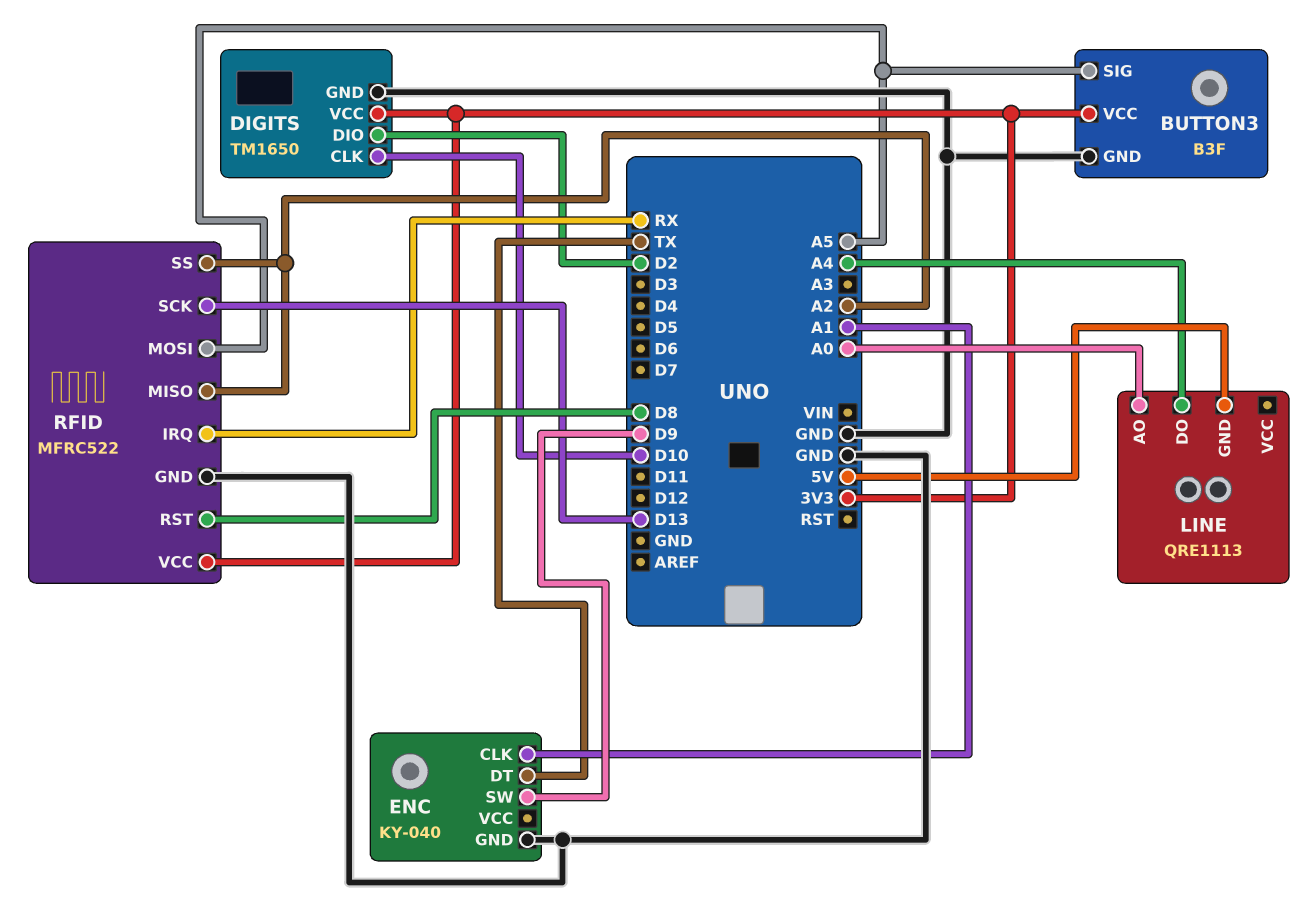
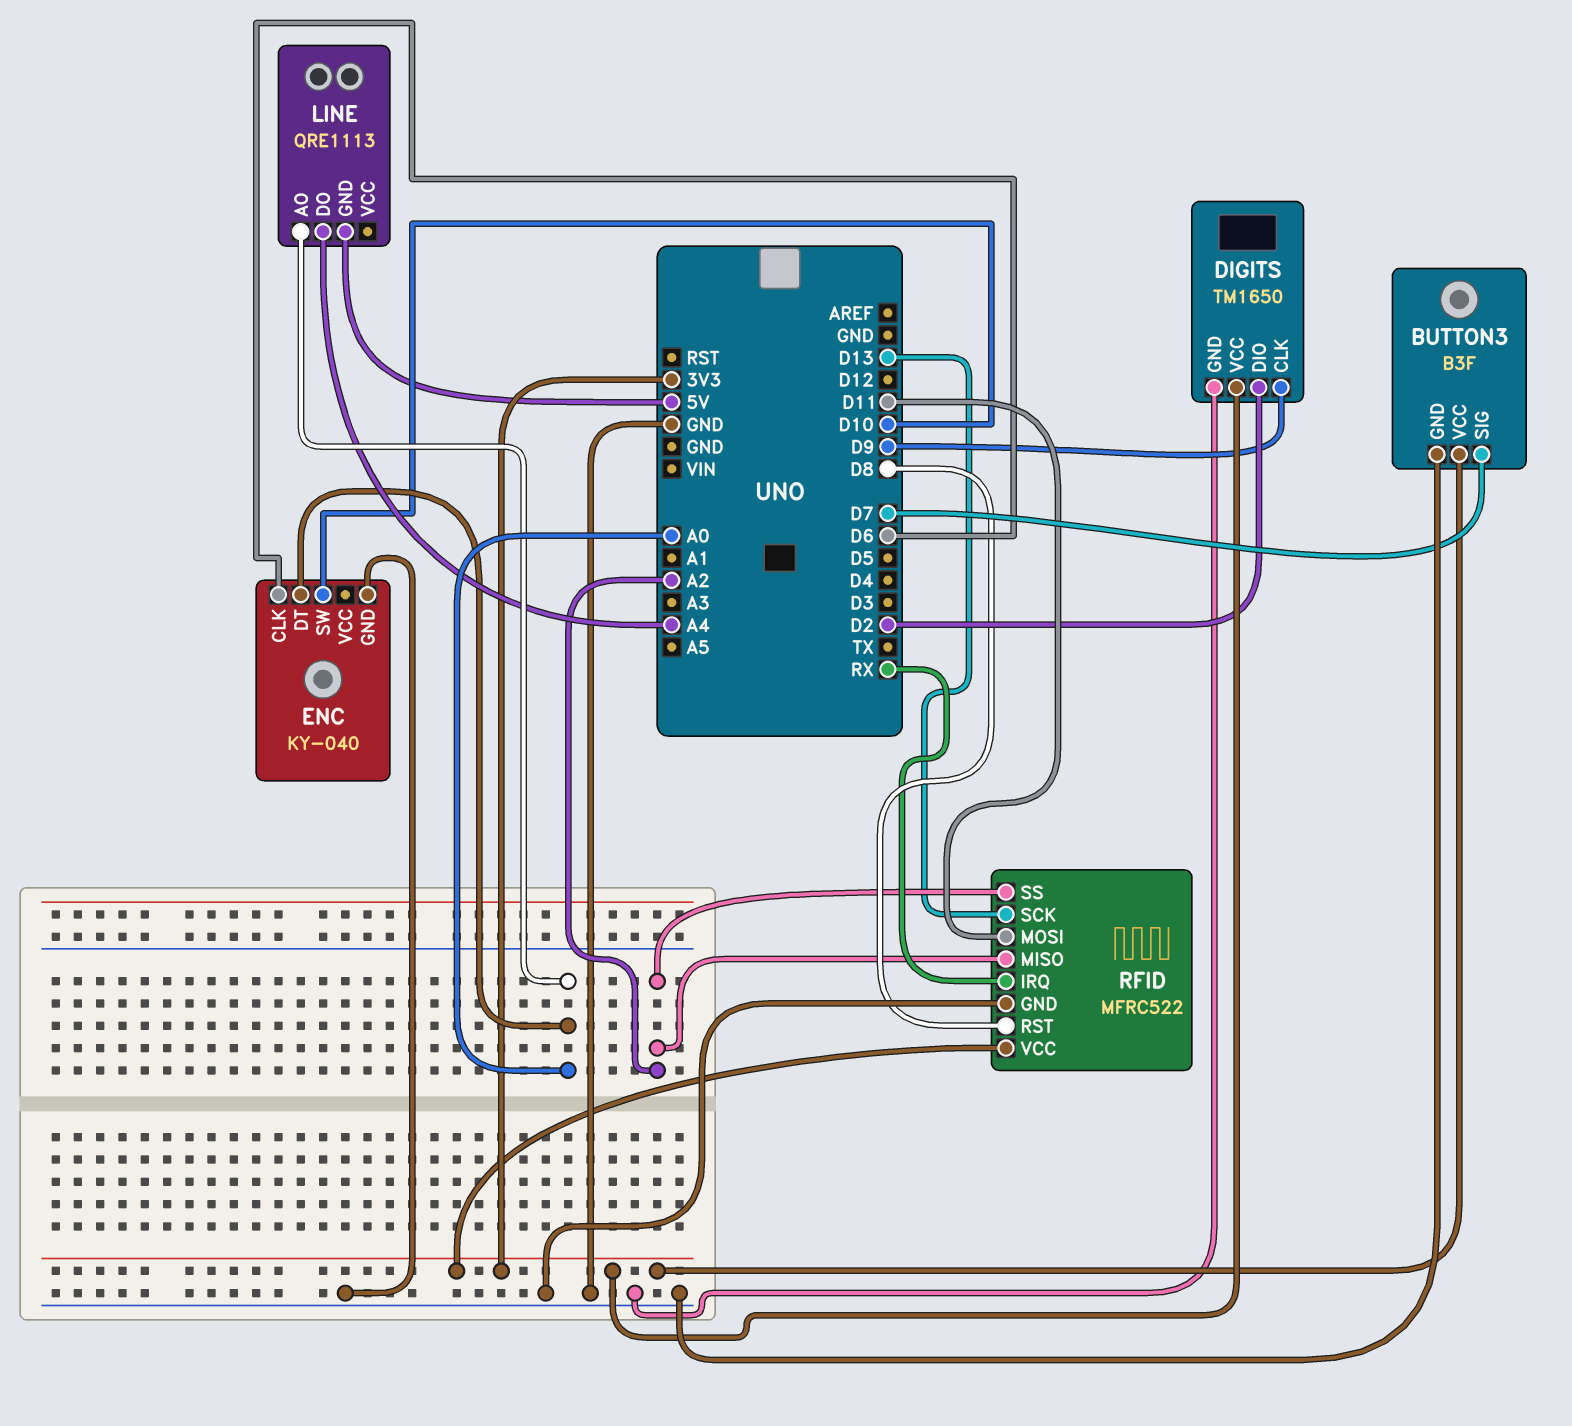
BUTTON3 pin SIG: A5 -> D7
DIGITS pin CLK: D10 -> D9
ENC pin CLK: A1 -> D6
ENC pin DT: TX -> A0
ENC pin SW: D9 -> D10
RFID pin MOSI: A5 -> D11

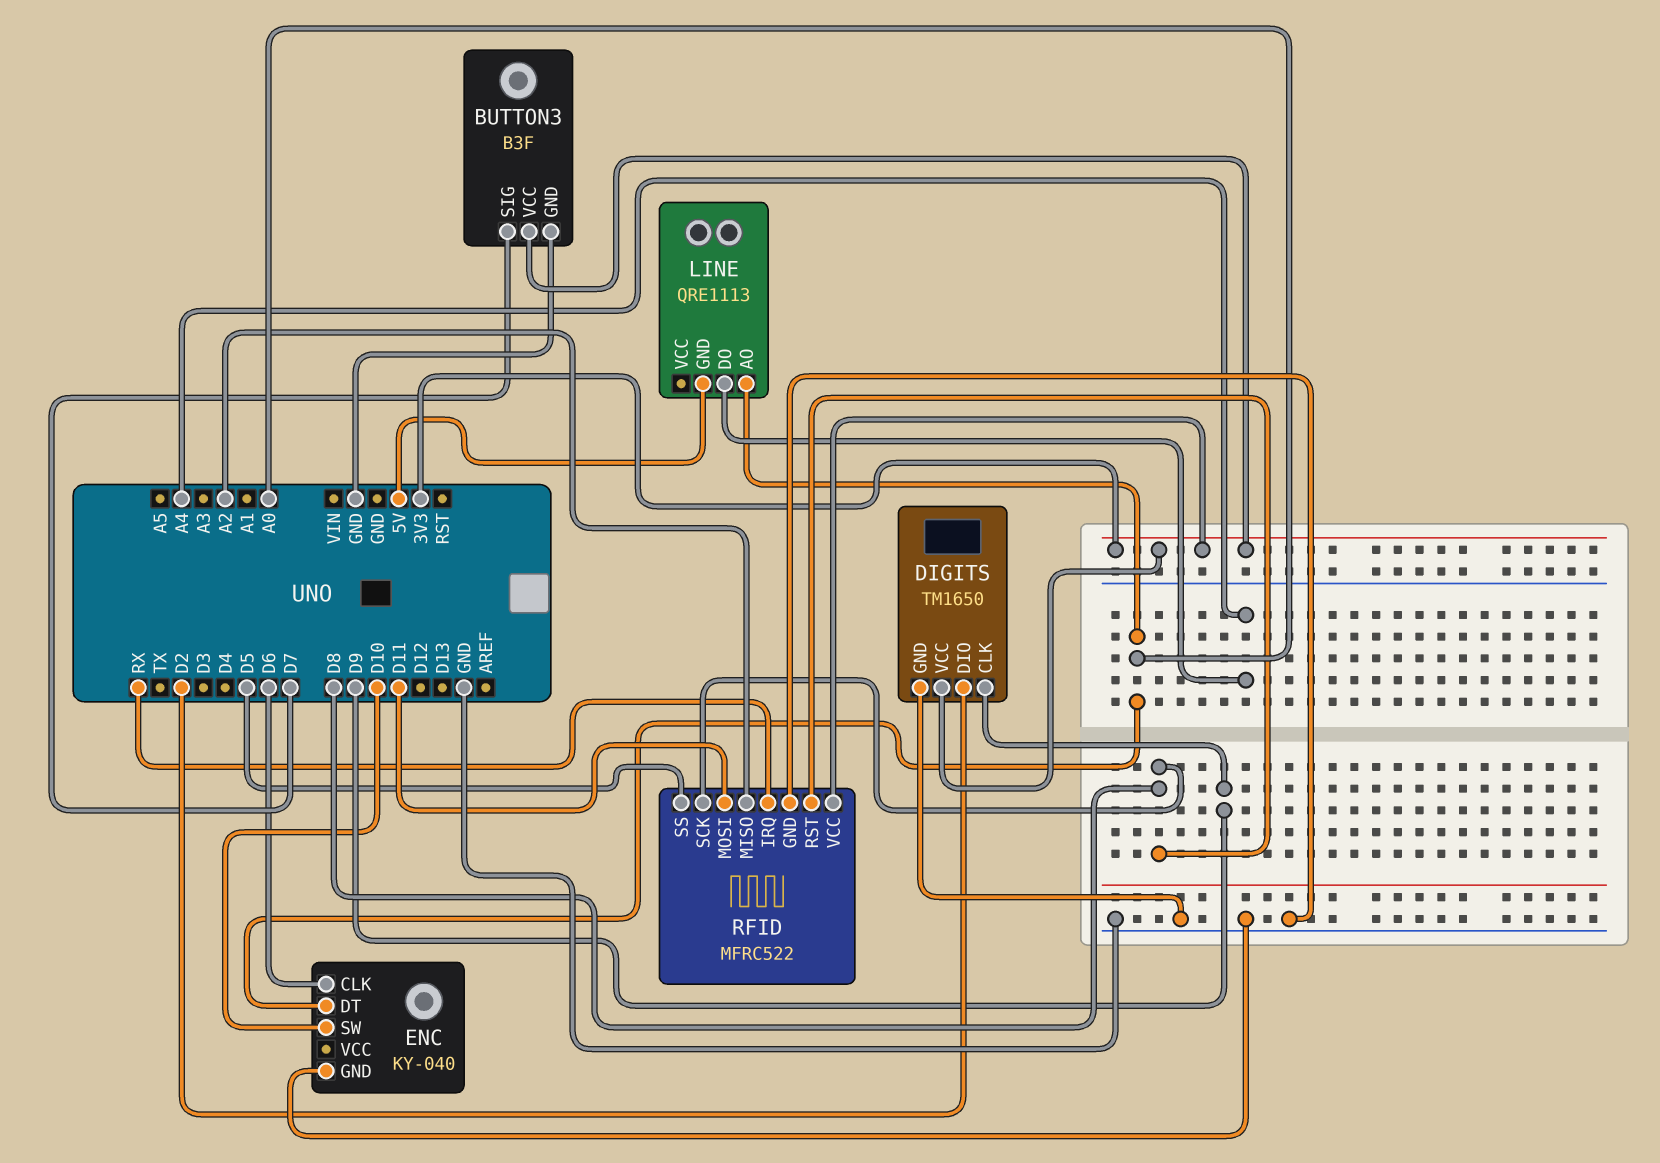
RFID pin SCK: D13 -> D8
RFID pin SS: A2 -> D5

